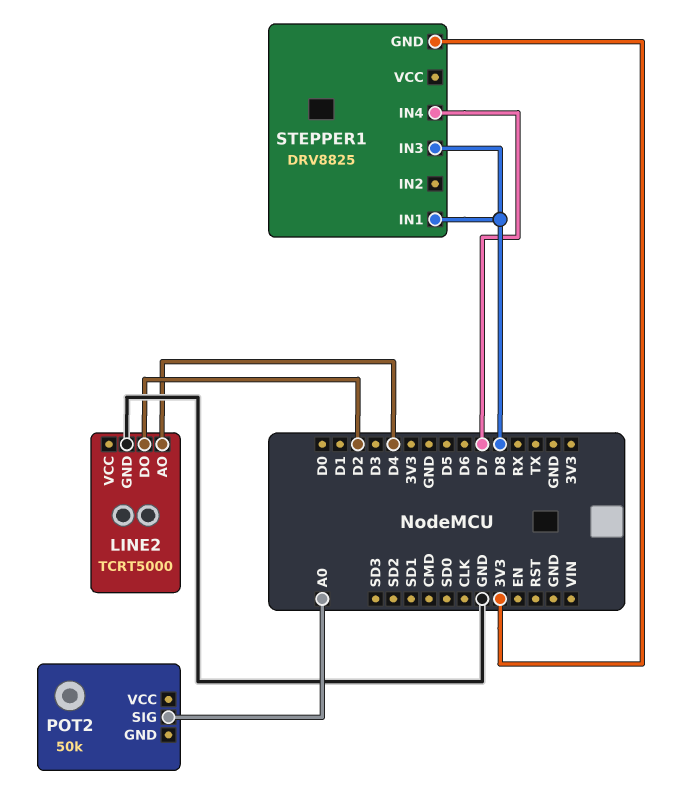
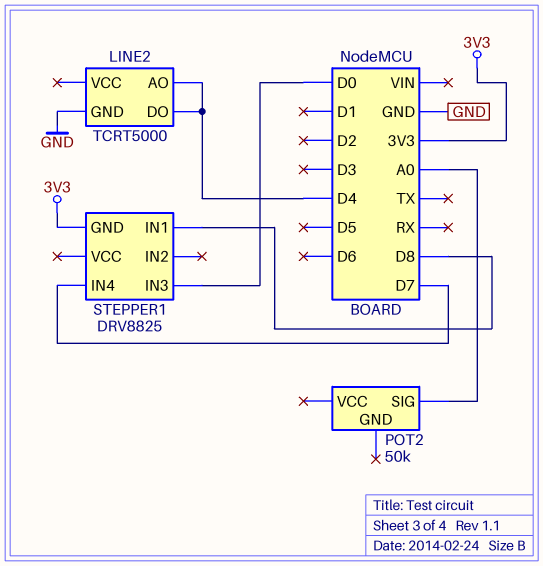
LINE2 pin DO: D2 -> D4
STEPPER1 pin IN3: D8 -> D0

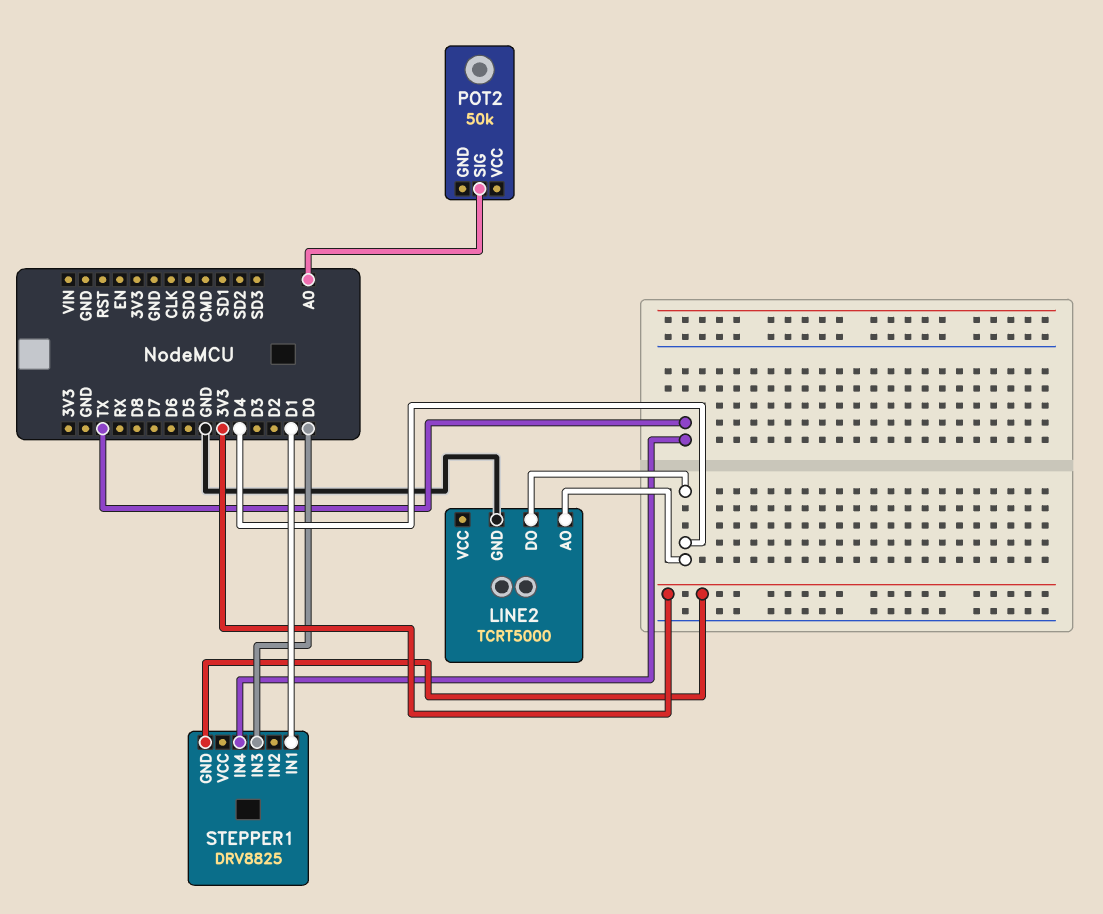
STEPPER1 pin IN1: D8 -> D1
STEPPER1 pin IN4: D7 -> TX

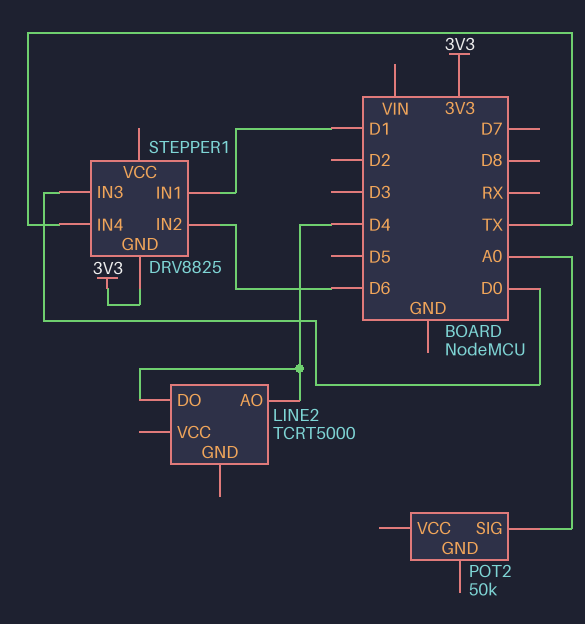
LINE2 pin GND: GND -> none
STEPPER1 pin IN2: none -> D6

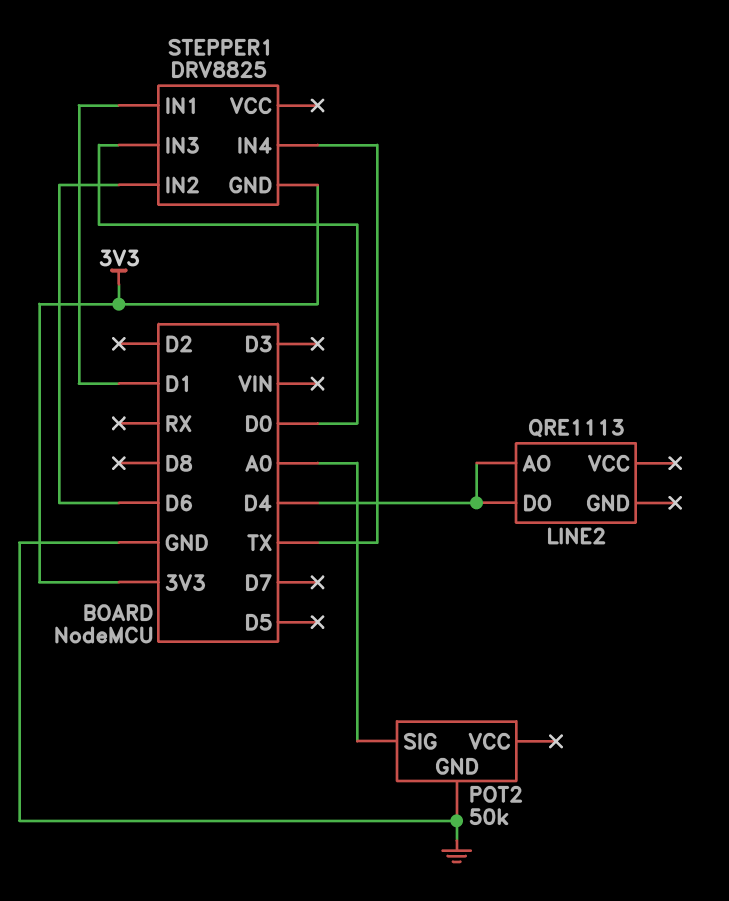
LINE2: TCRT5000 -> QRE1113
POT2 pin GND: none -> GND

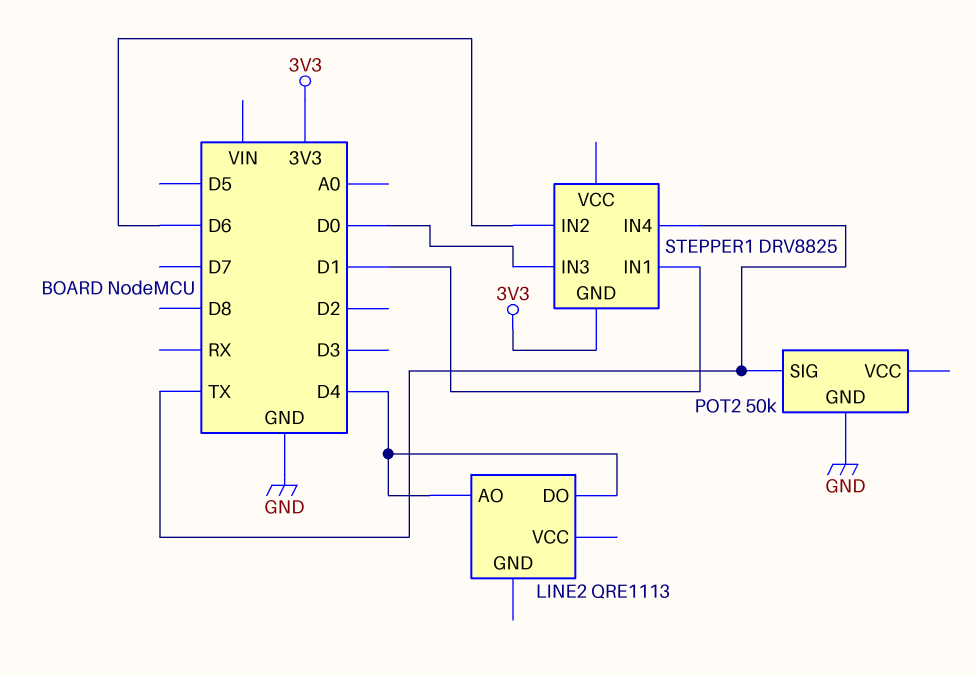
POT2 pin SIG: A0 -> TX

